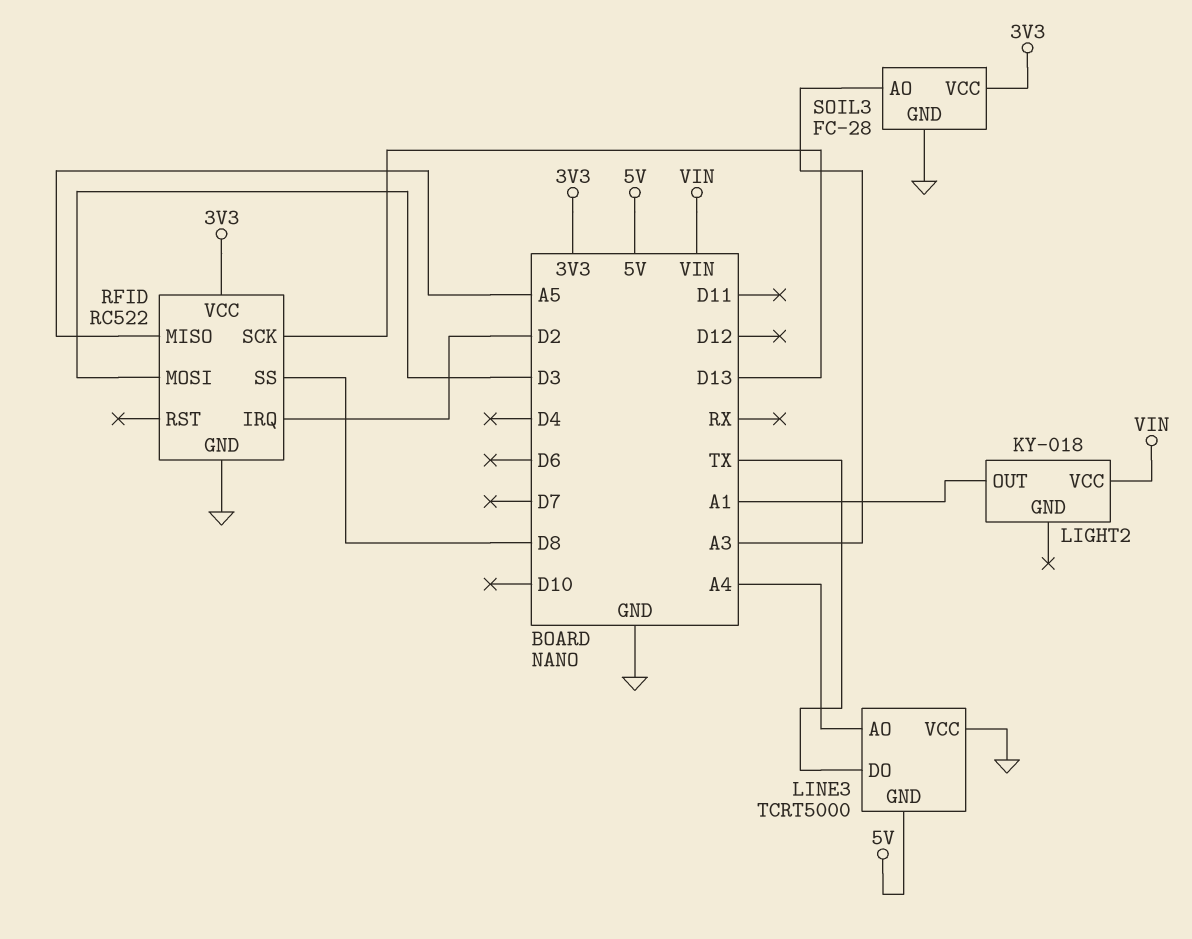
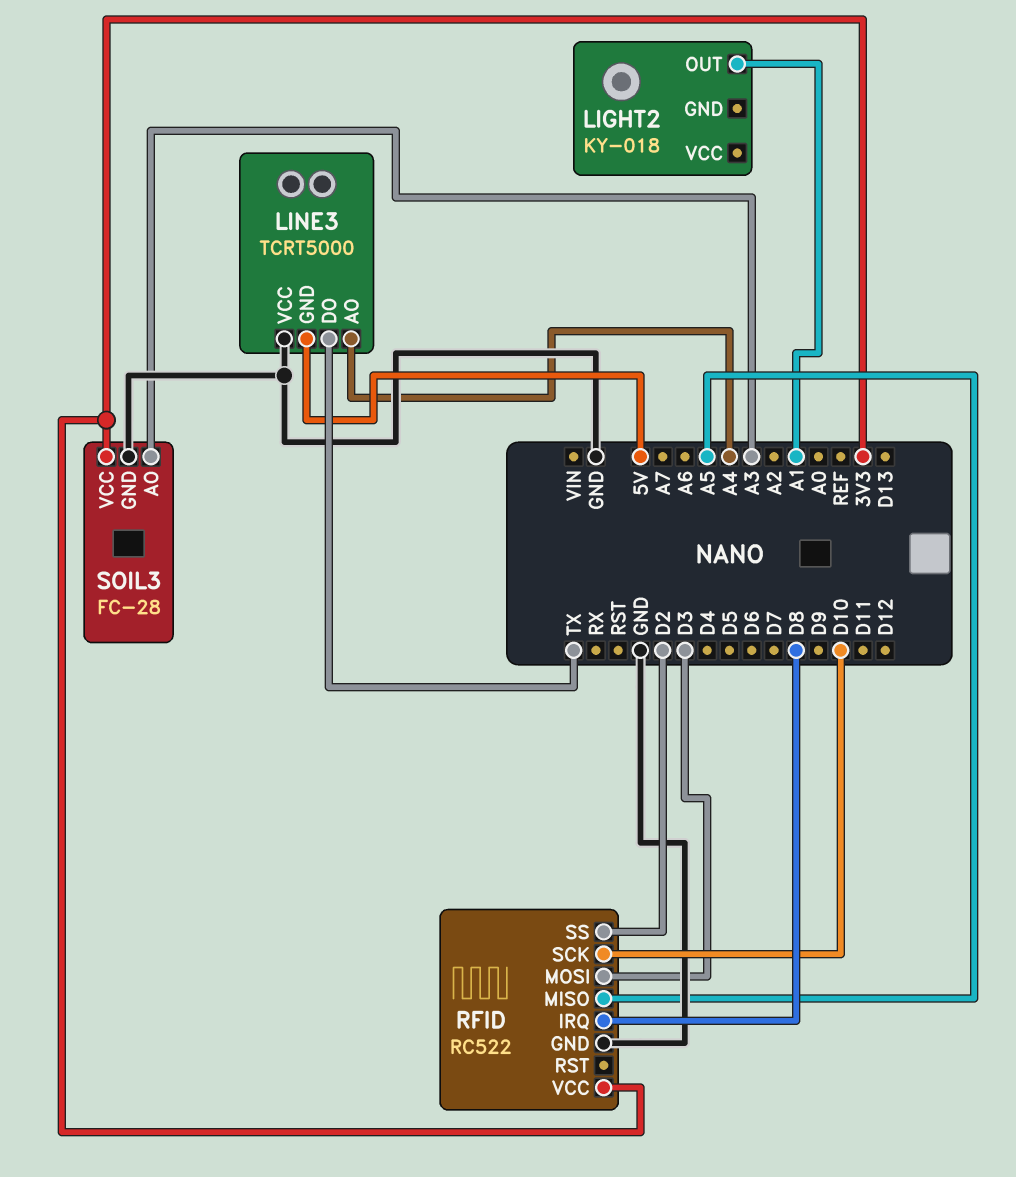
LIGHT2 pin VCC: VIN -> none
RFID pin IRQ: D2 -> D8
RFID pin SCK: D13 -> D10
RFID pin SS: D8 -> D2

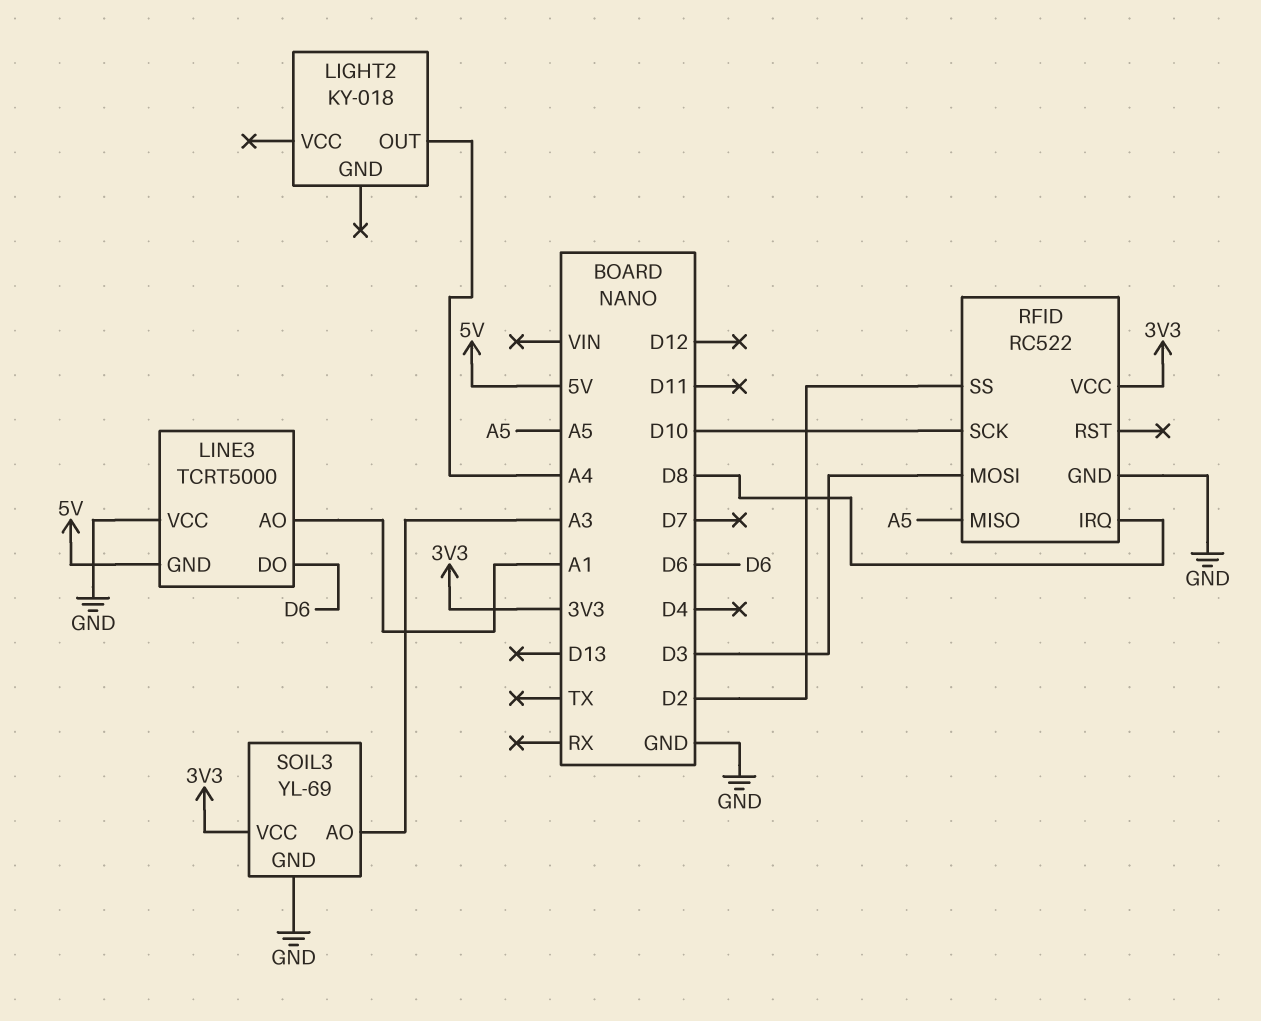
LIGHT2 pin OUT: A1 -> A4
LINE3 pin AO: A4 -> A1
LINE3 pin DO: TX -> D6
SOIL3: FC-28 -> YL-69

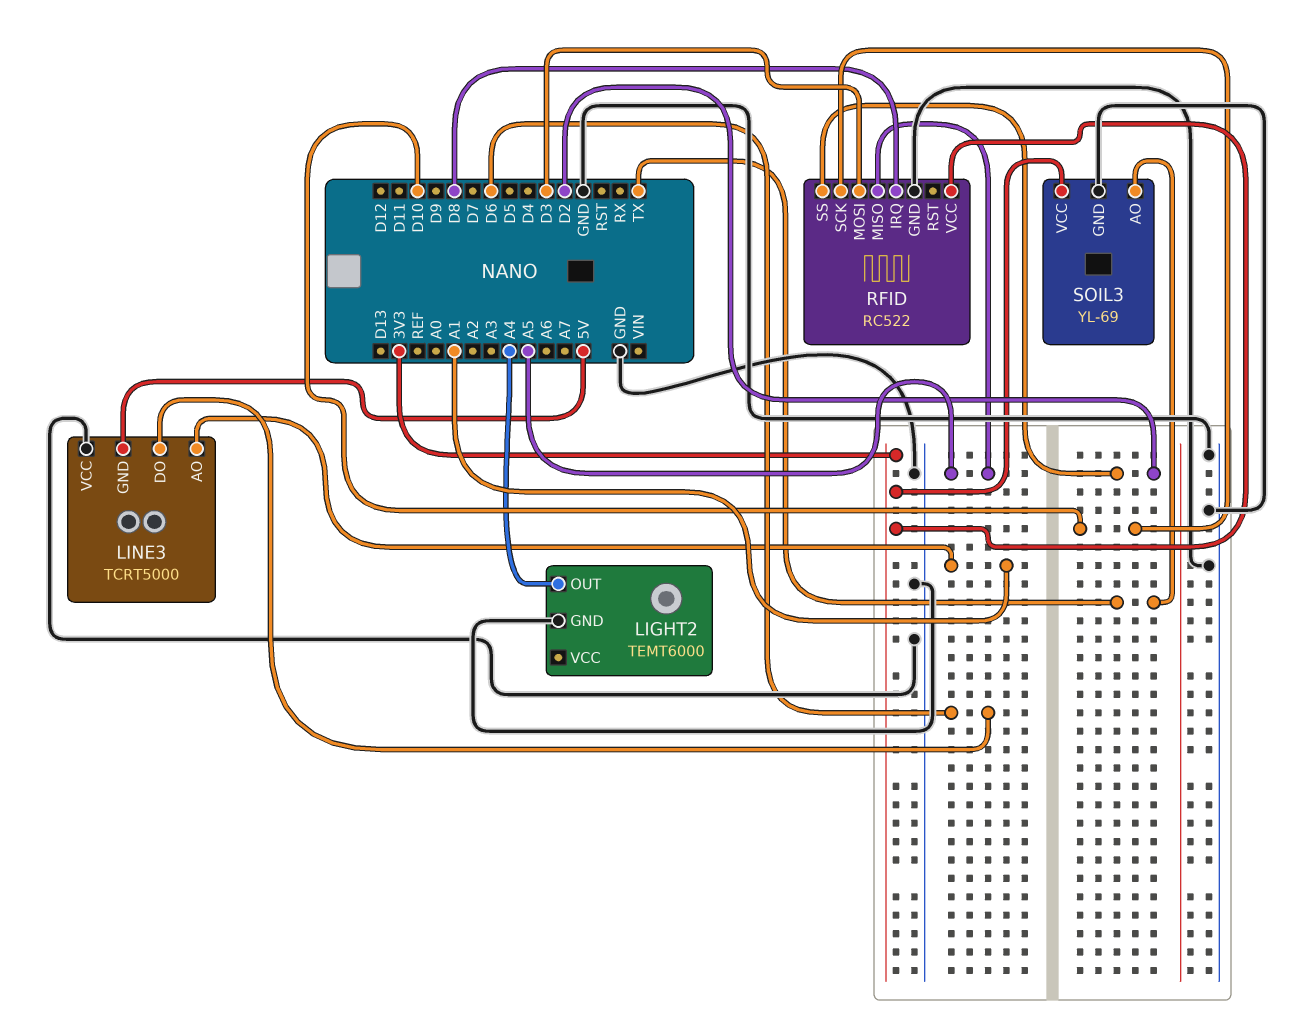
LIGHT2: KY-018 -> TEMT6000
LIGHT2 pin GND: none -> GND
SOIL3 pin AO: A3 -> TX

